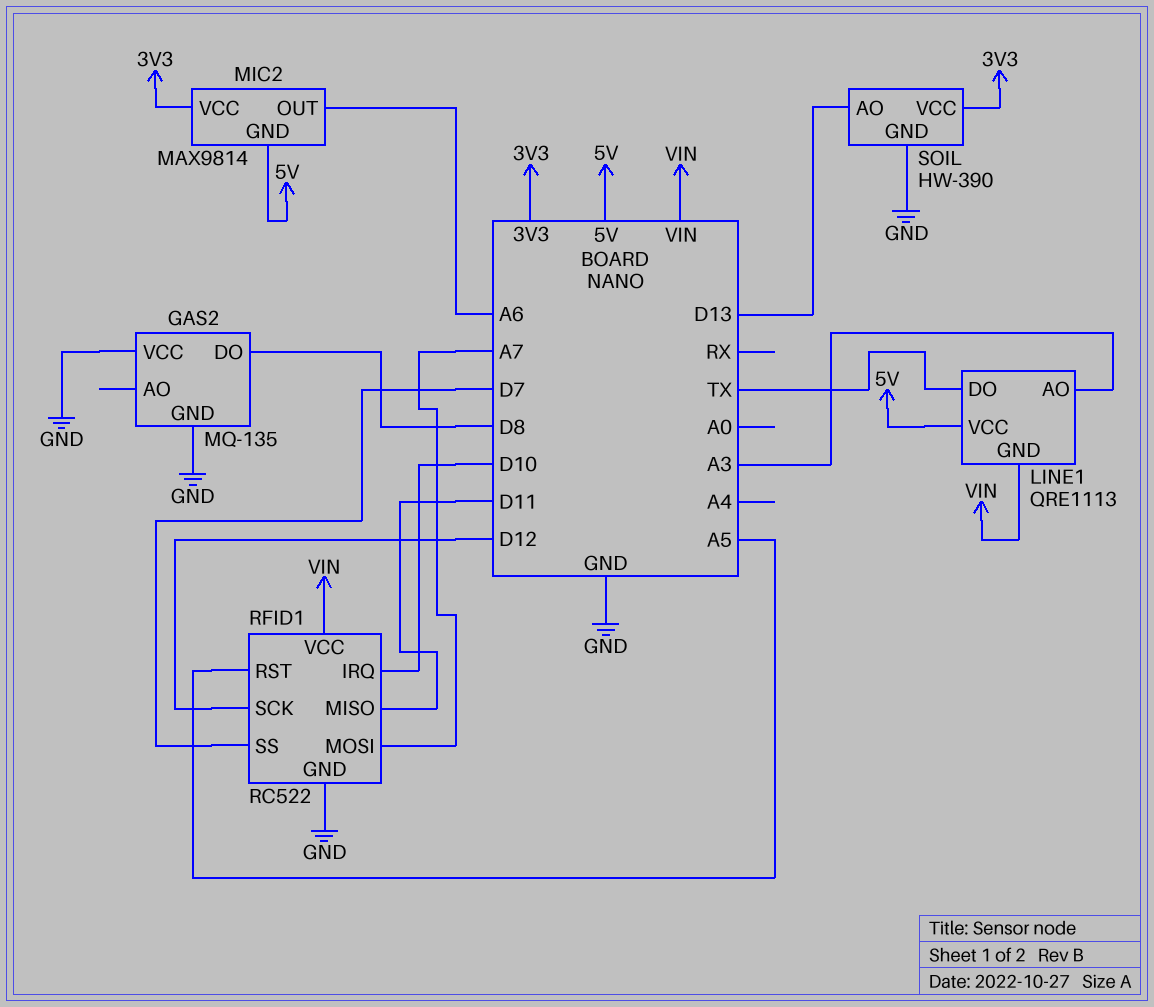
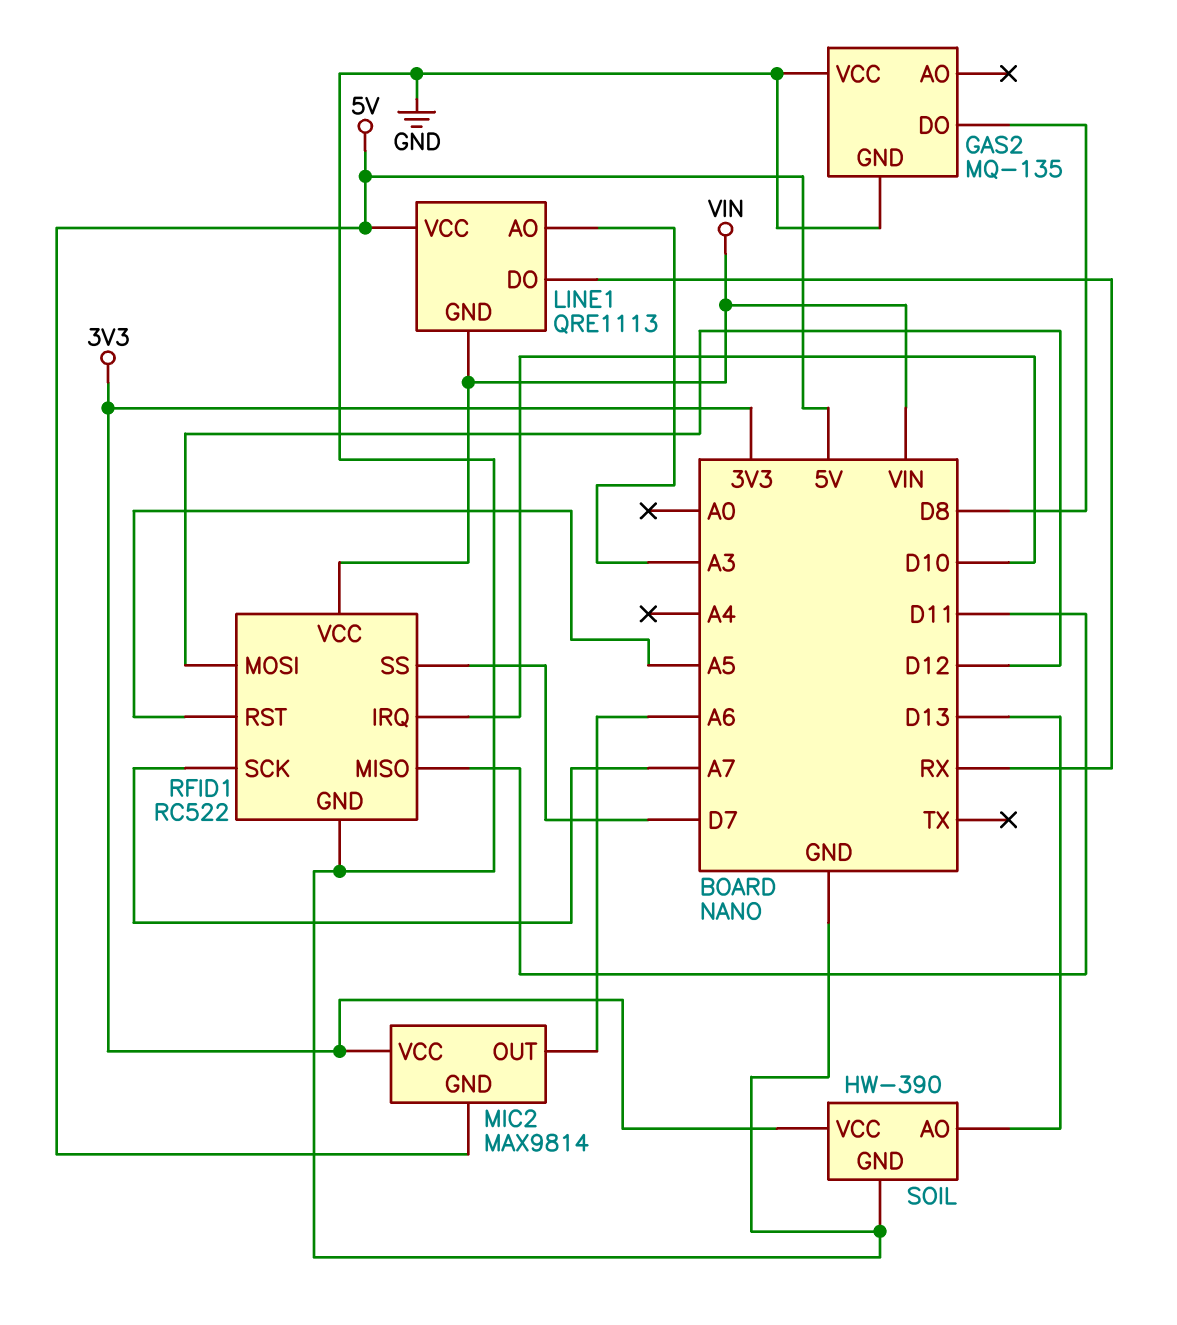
LINE1 pin DO: TX -> RX
RFID1 pin MOSI: A7 -> D12
RFID1 pin SCK: D12 -> A7

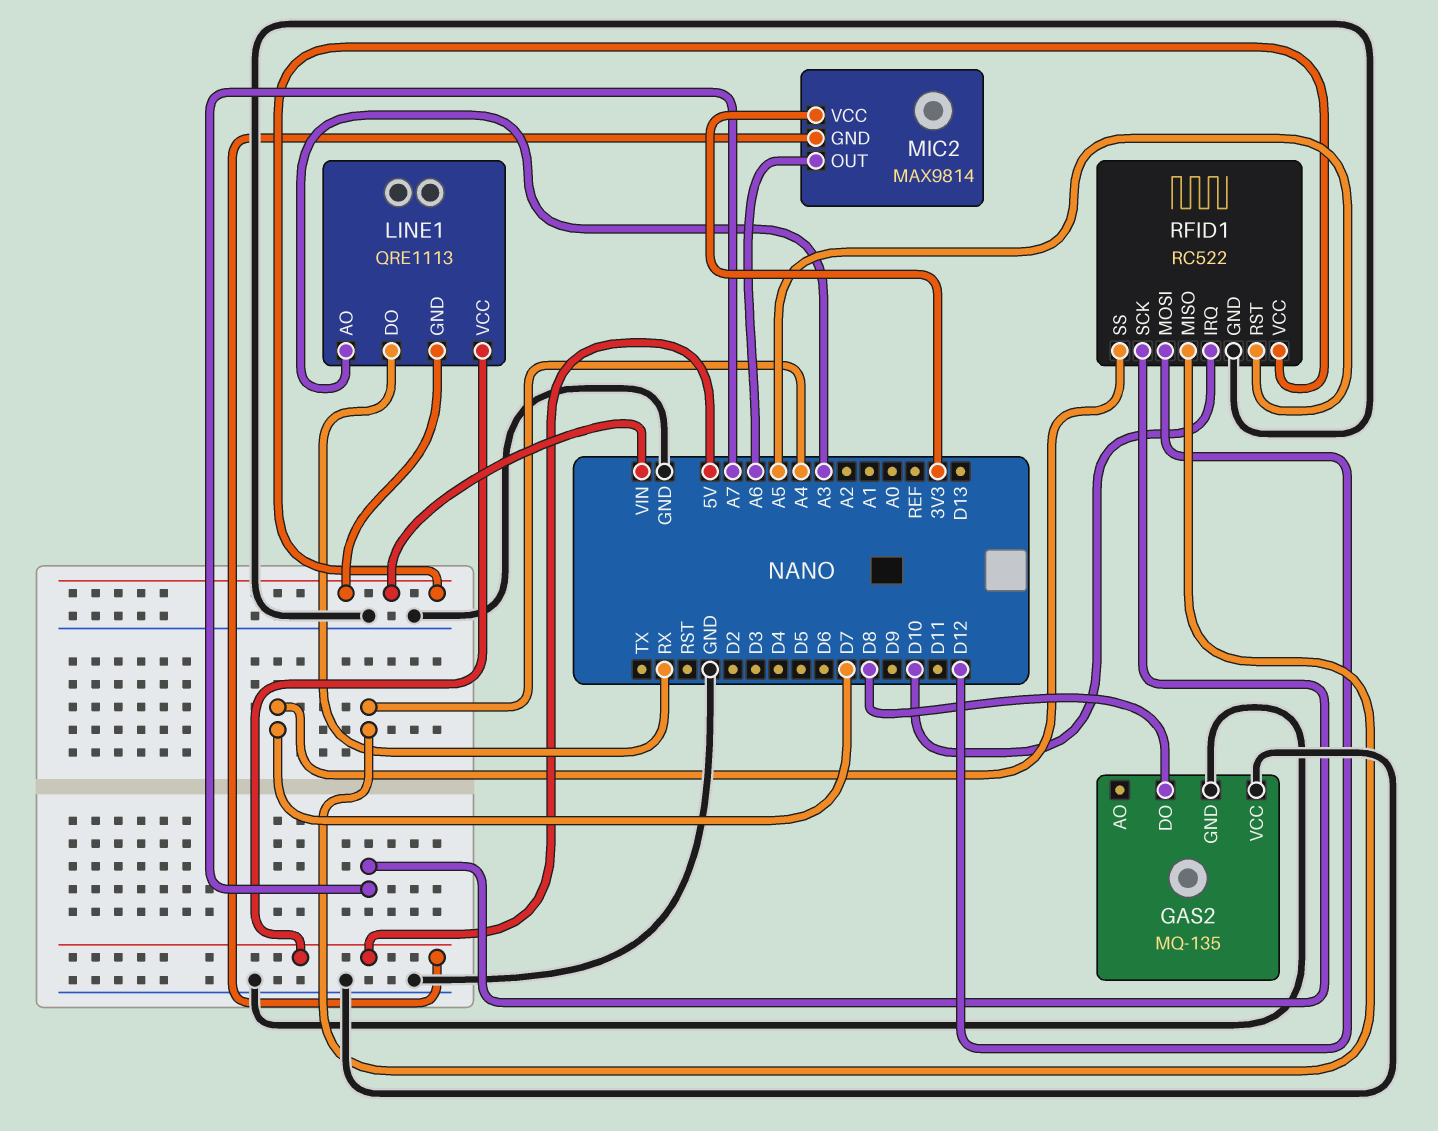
RFID1 pin MISO: D11 -> A4
SOIL: HW-390 -> none
SOIL pin AO: D13 -> none
SOIL pin GND: GND -> none
SOIL pin VCC: 3V3 -> none

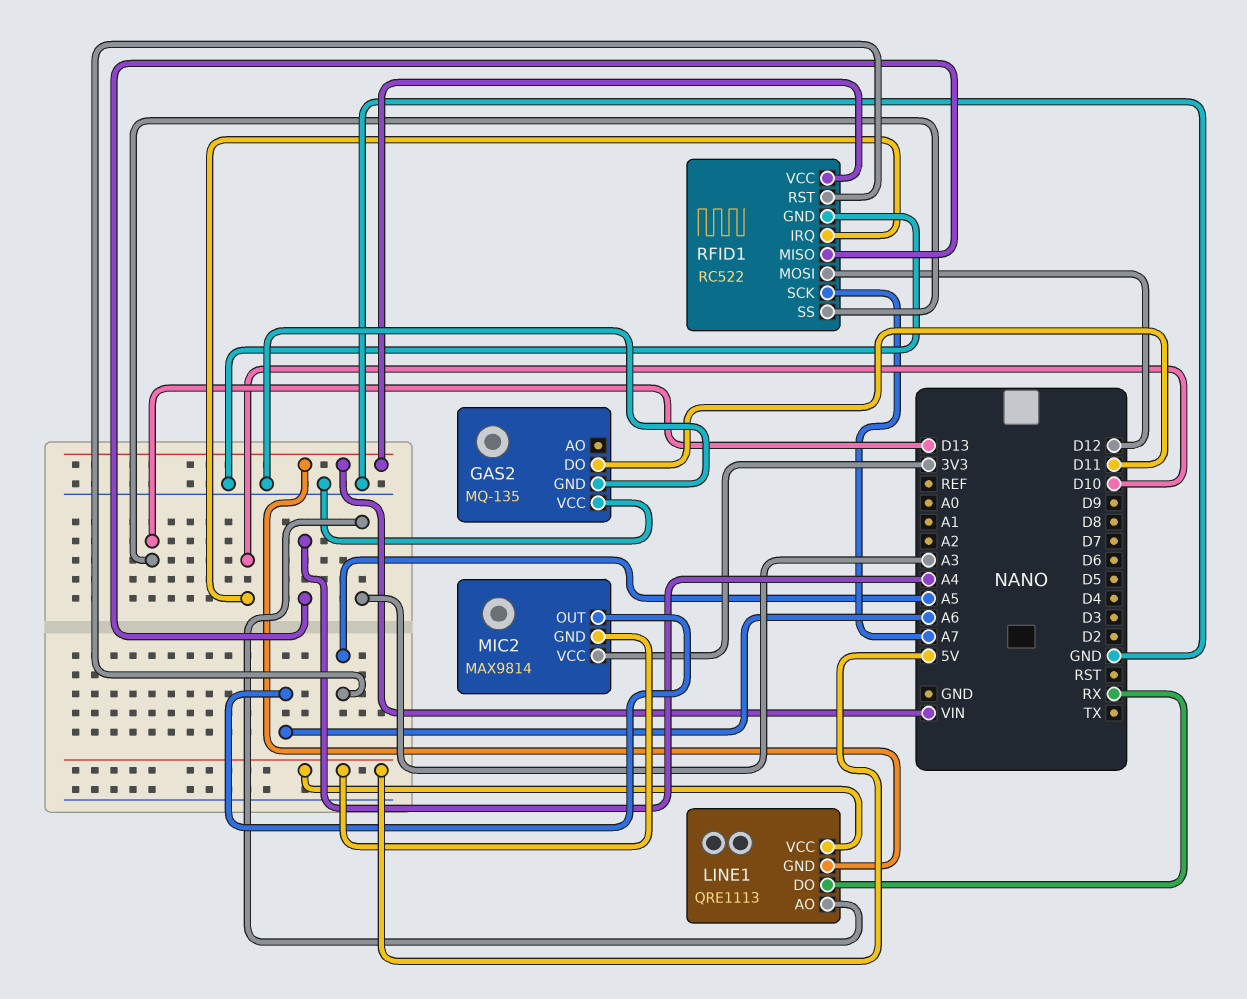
GAS2 pin DO: D8 -> D11
RFID1 pin SS: D7 -> D13

